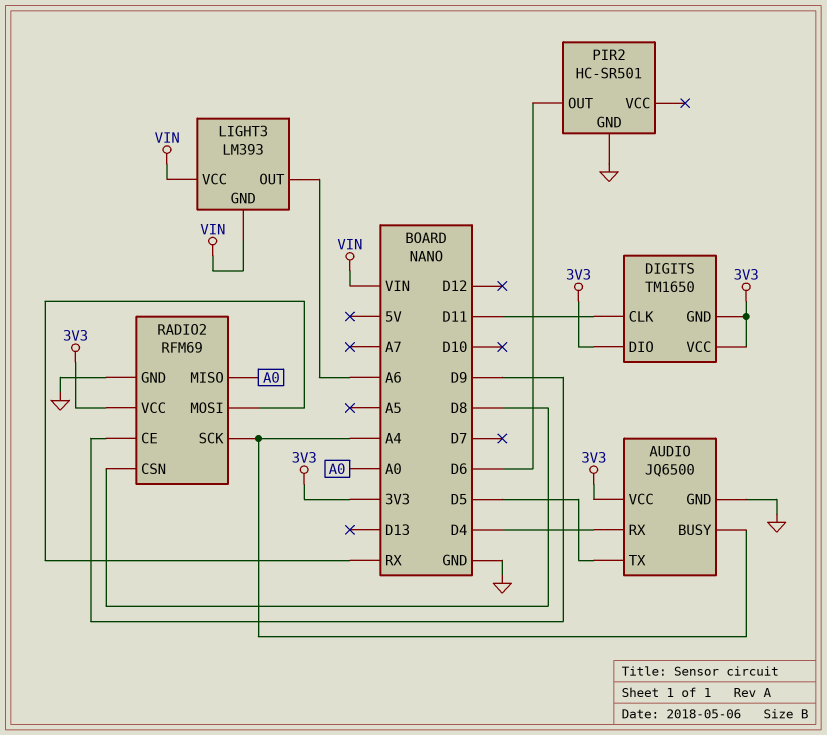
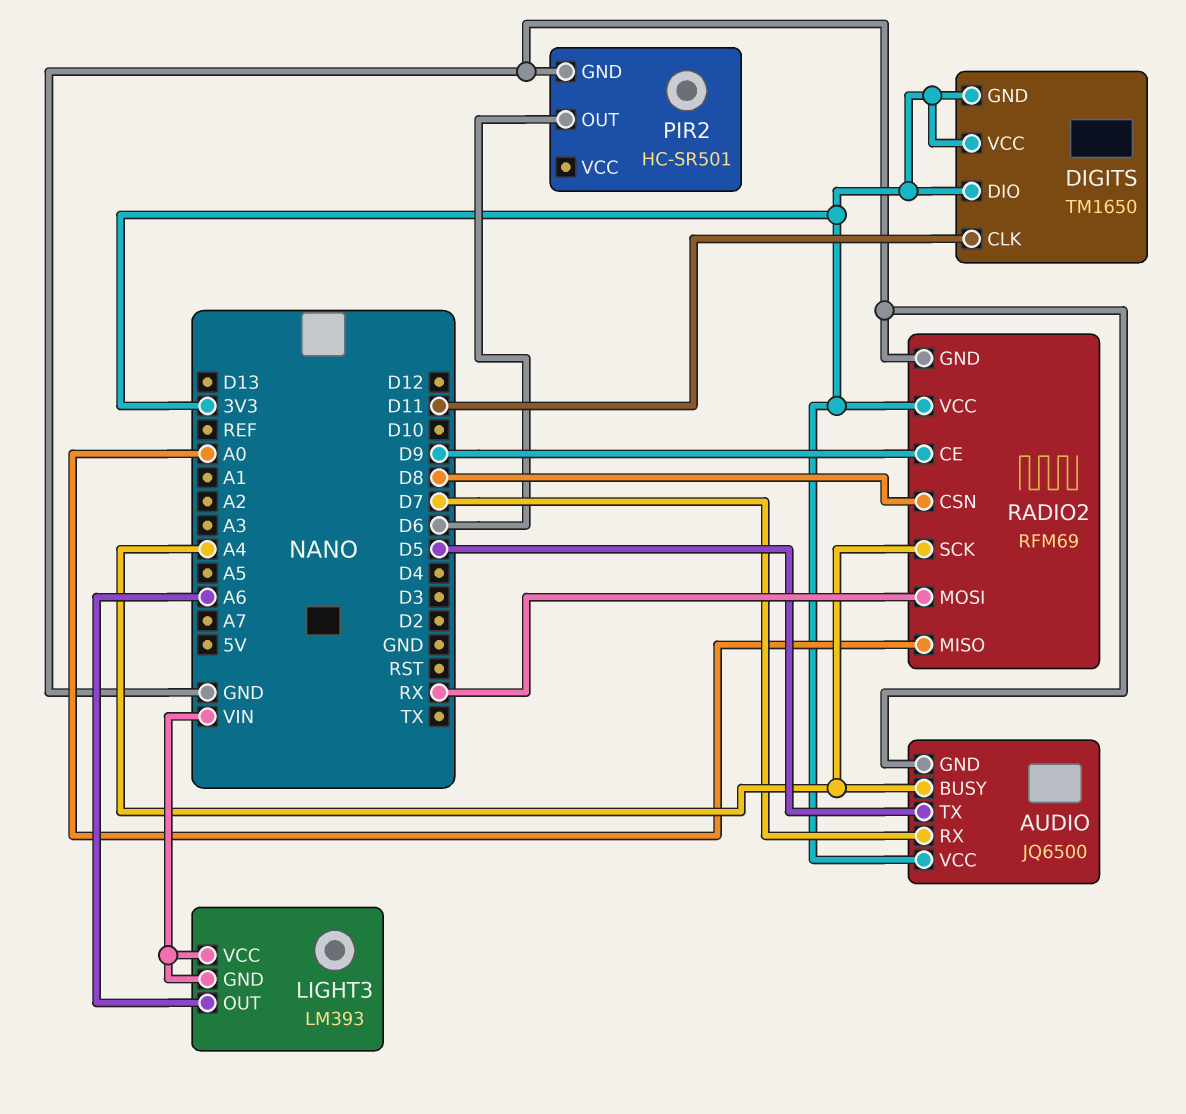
AUDIO pin RX: D4 -> D7

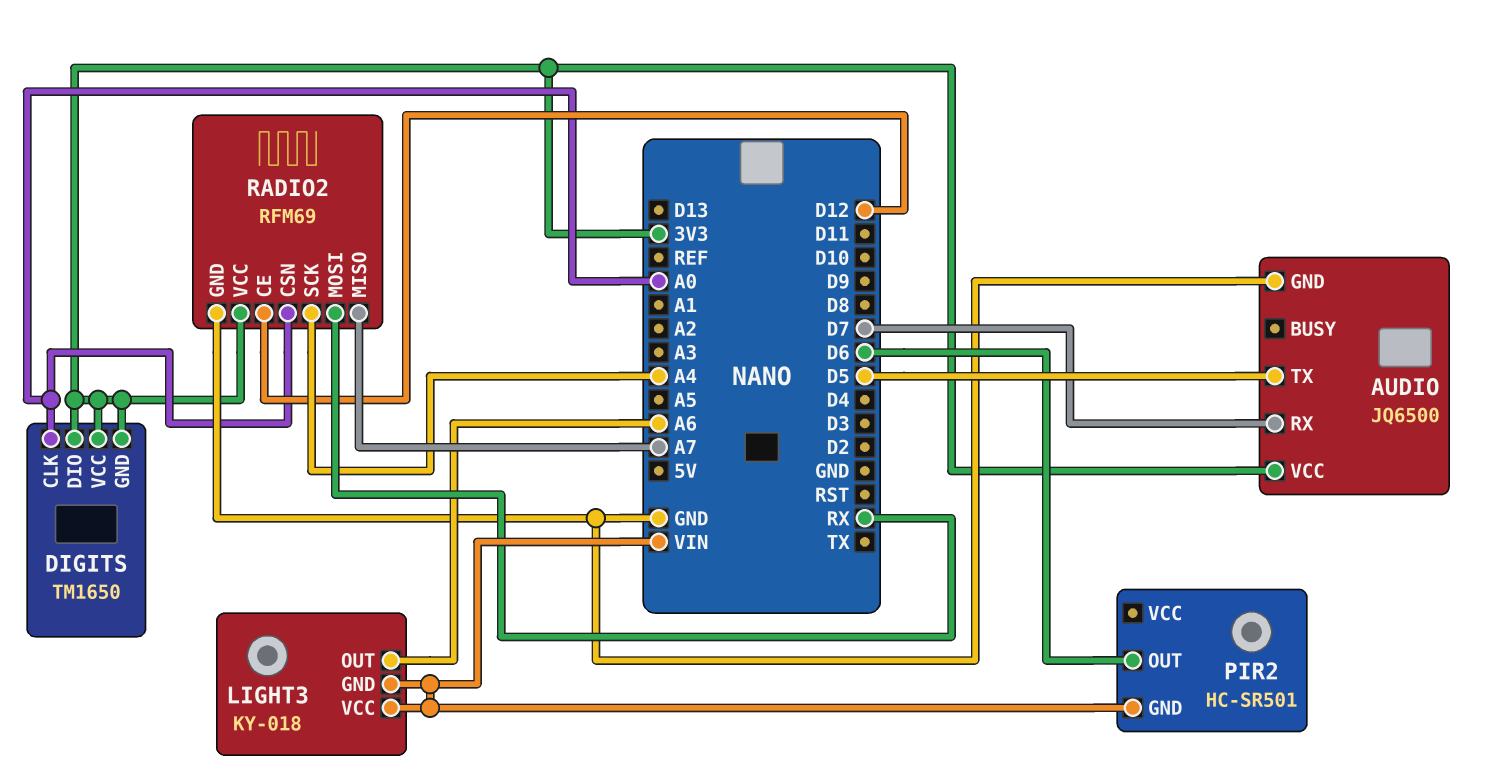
AUDIO pin BUSY: A4 -> none
DIGITS pin CLK: D11 -> A0
LIGHT3: LM393 -> KY-018
PIR2 pin GND: GND -> VIN
RADIO2 pin CE: D9 -> D12
RADIO2 pin CSN: D8 -> A0
RADIO2 pin MISO: A0 -> A7

